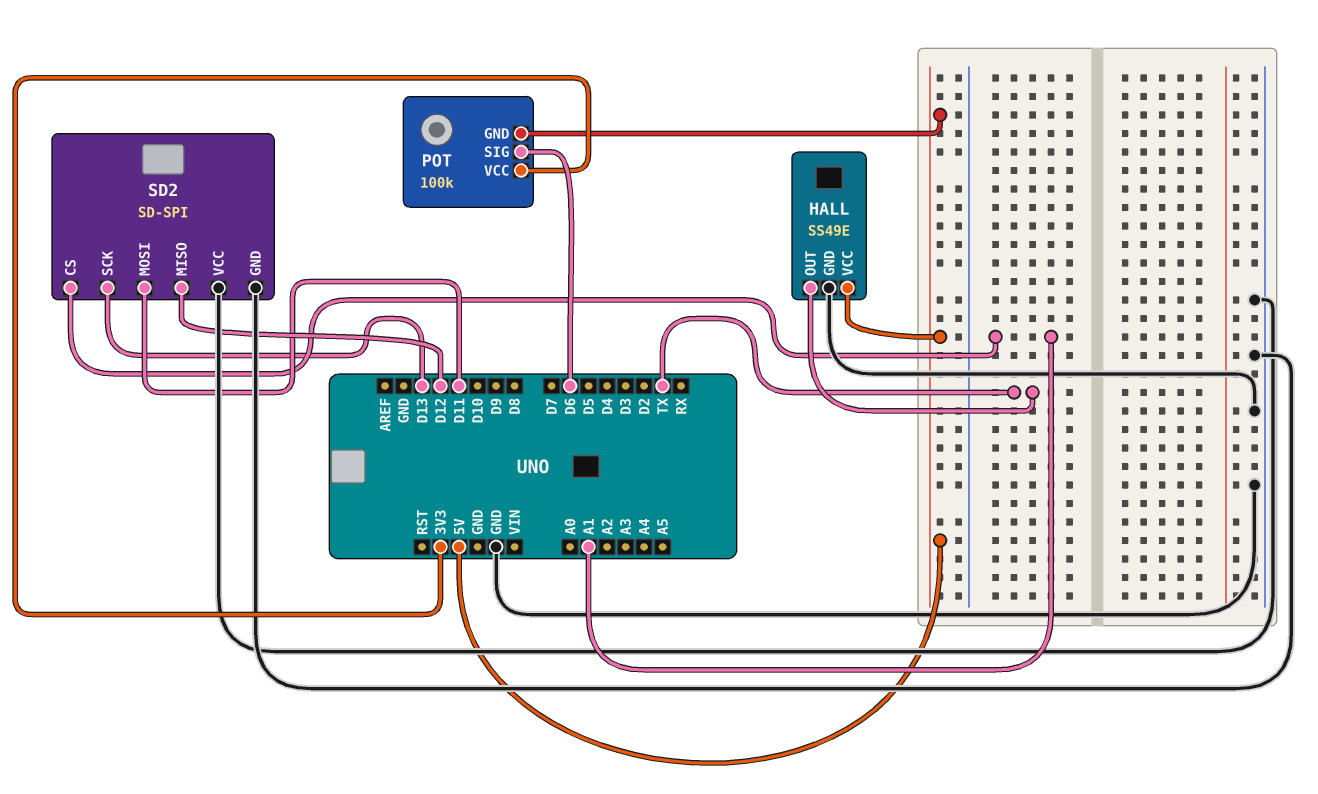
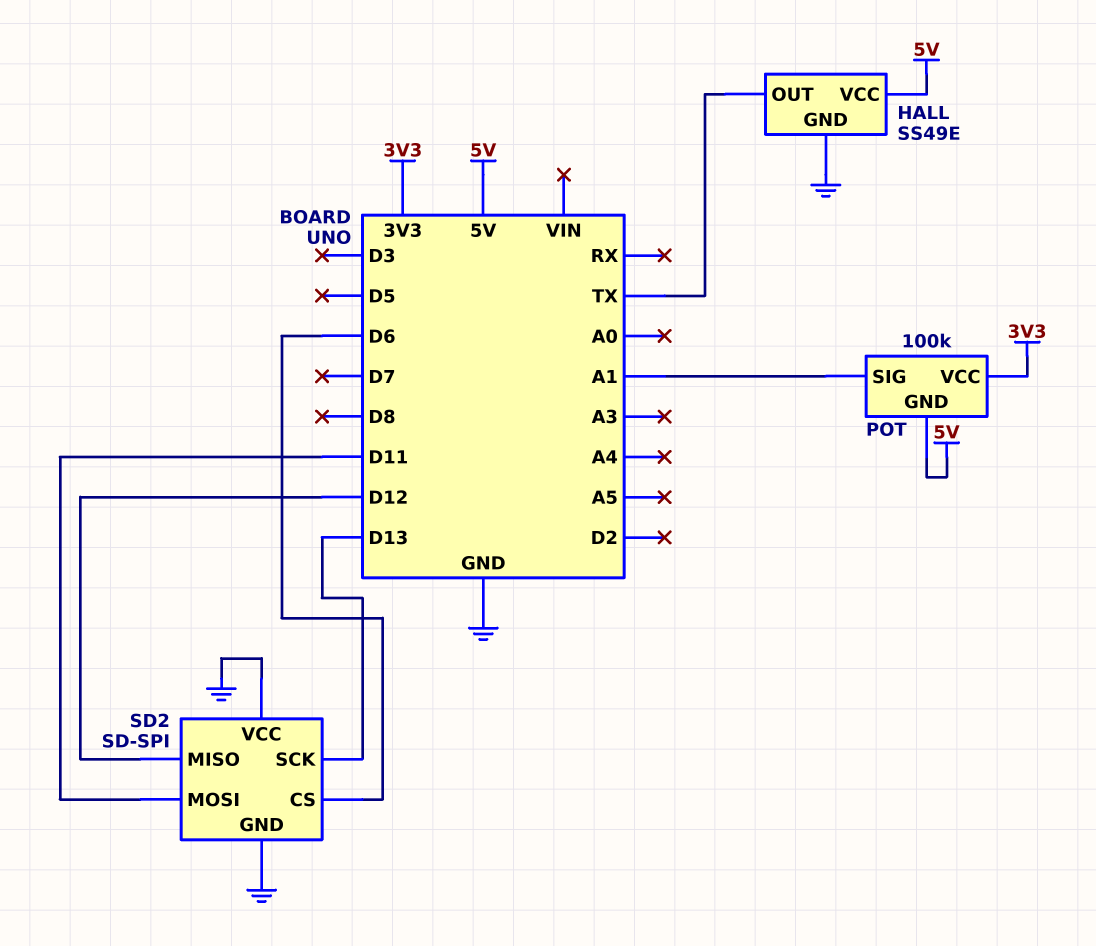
POT pin SIG: D6 -> A1
SD2 pin CS: A1 -> D6

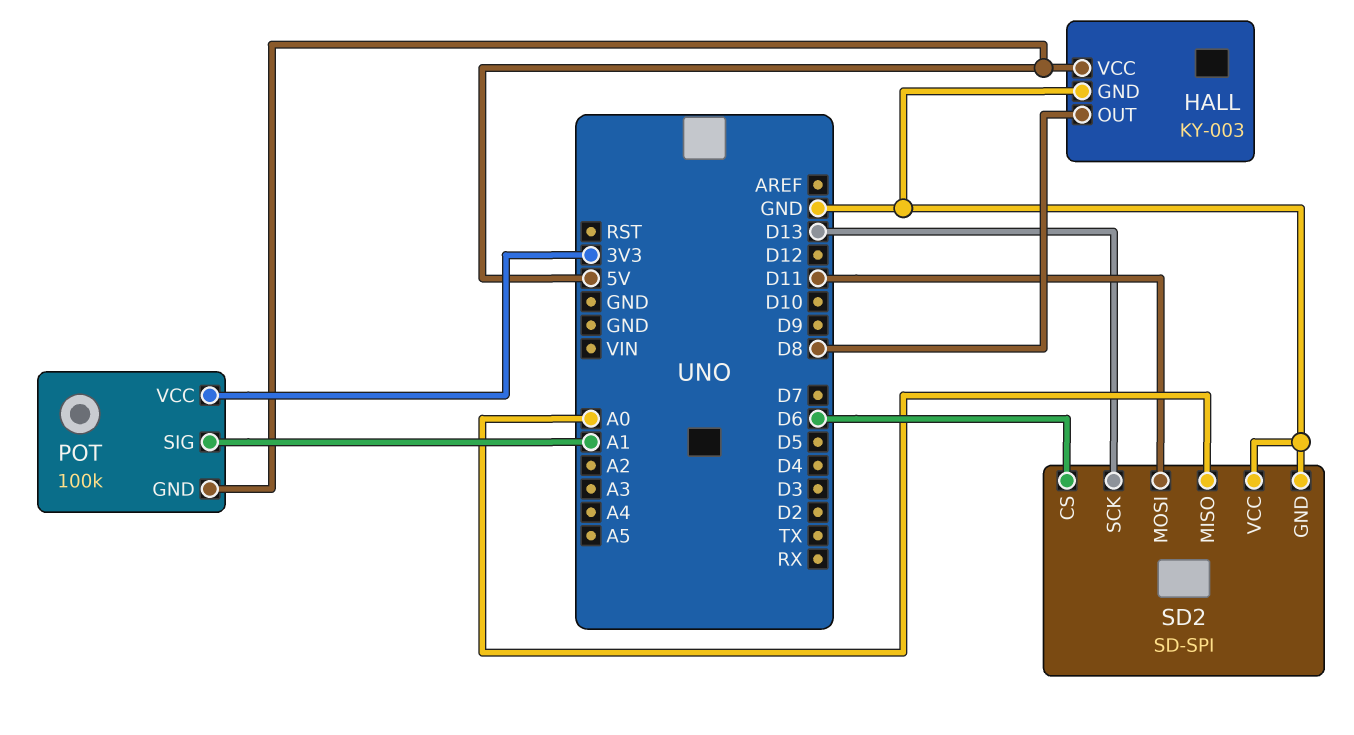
HALL: SS49E -> KY-003
HALL pin OUT: TX -> D8
SD2 pin MISO: D12 -> A0

